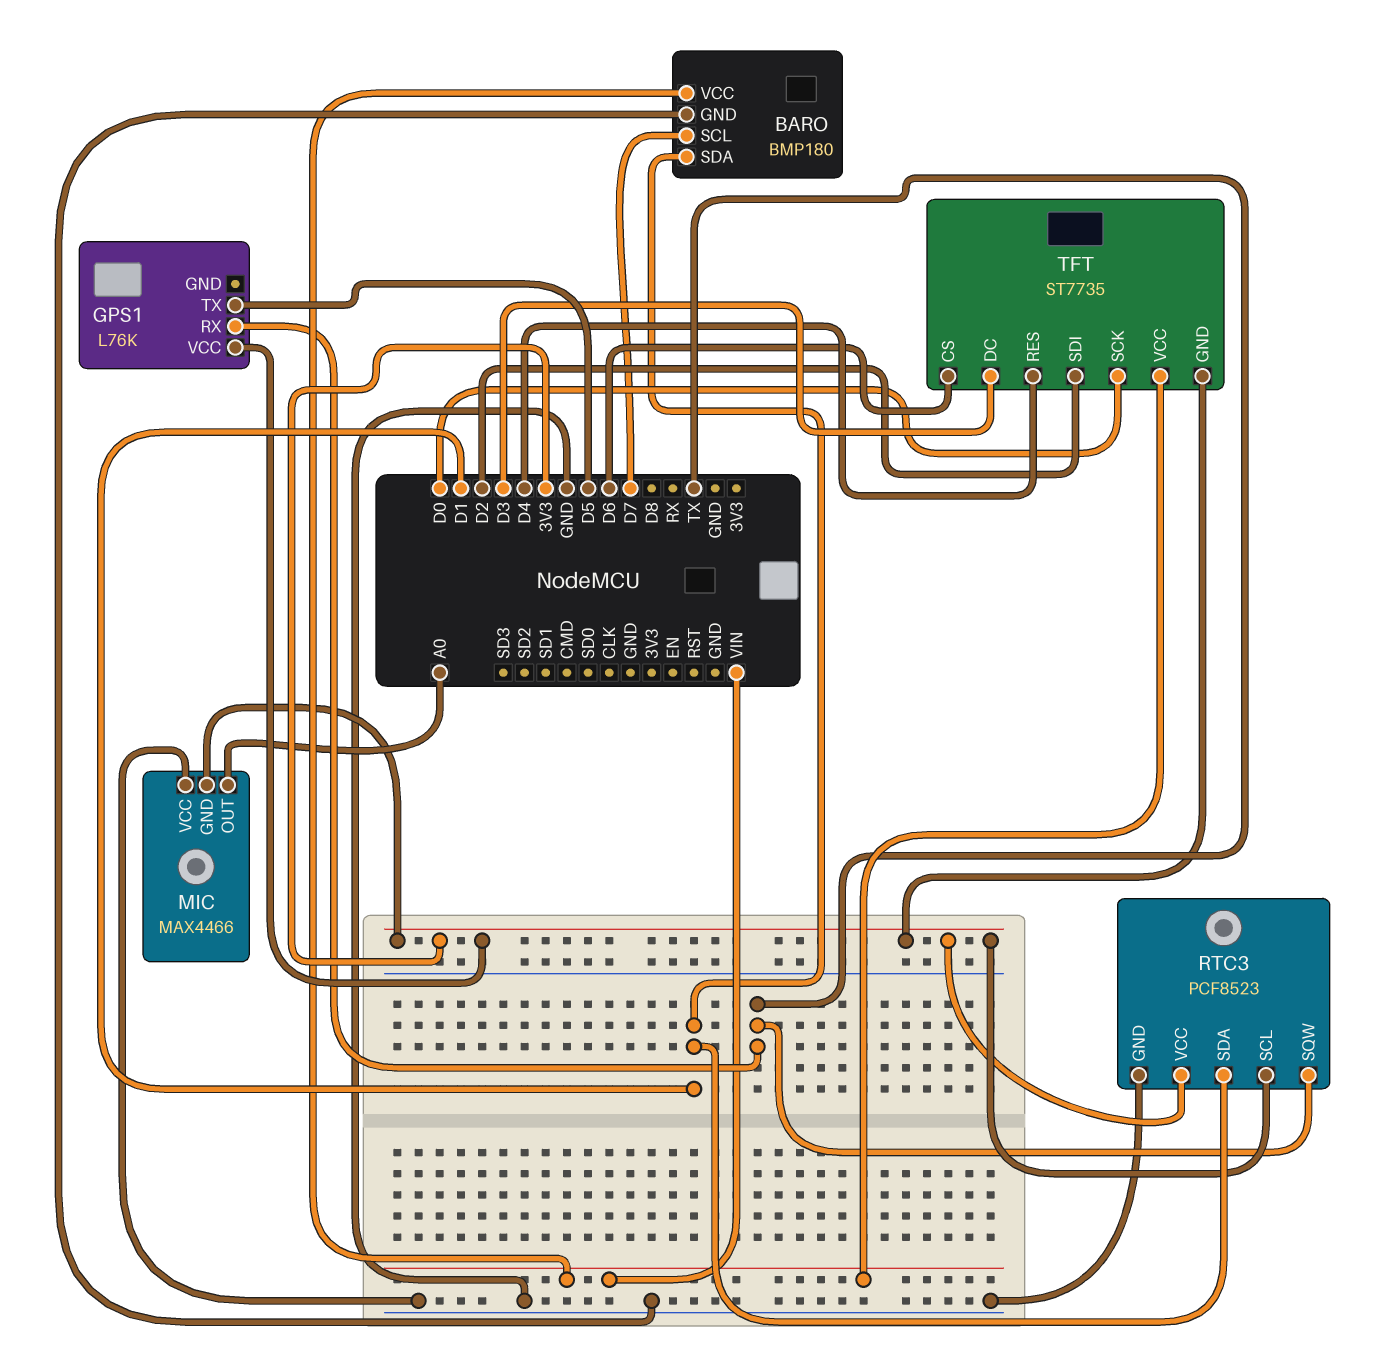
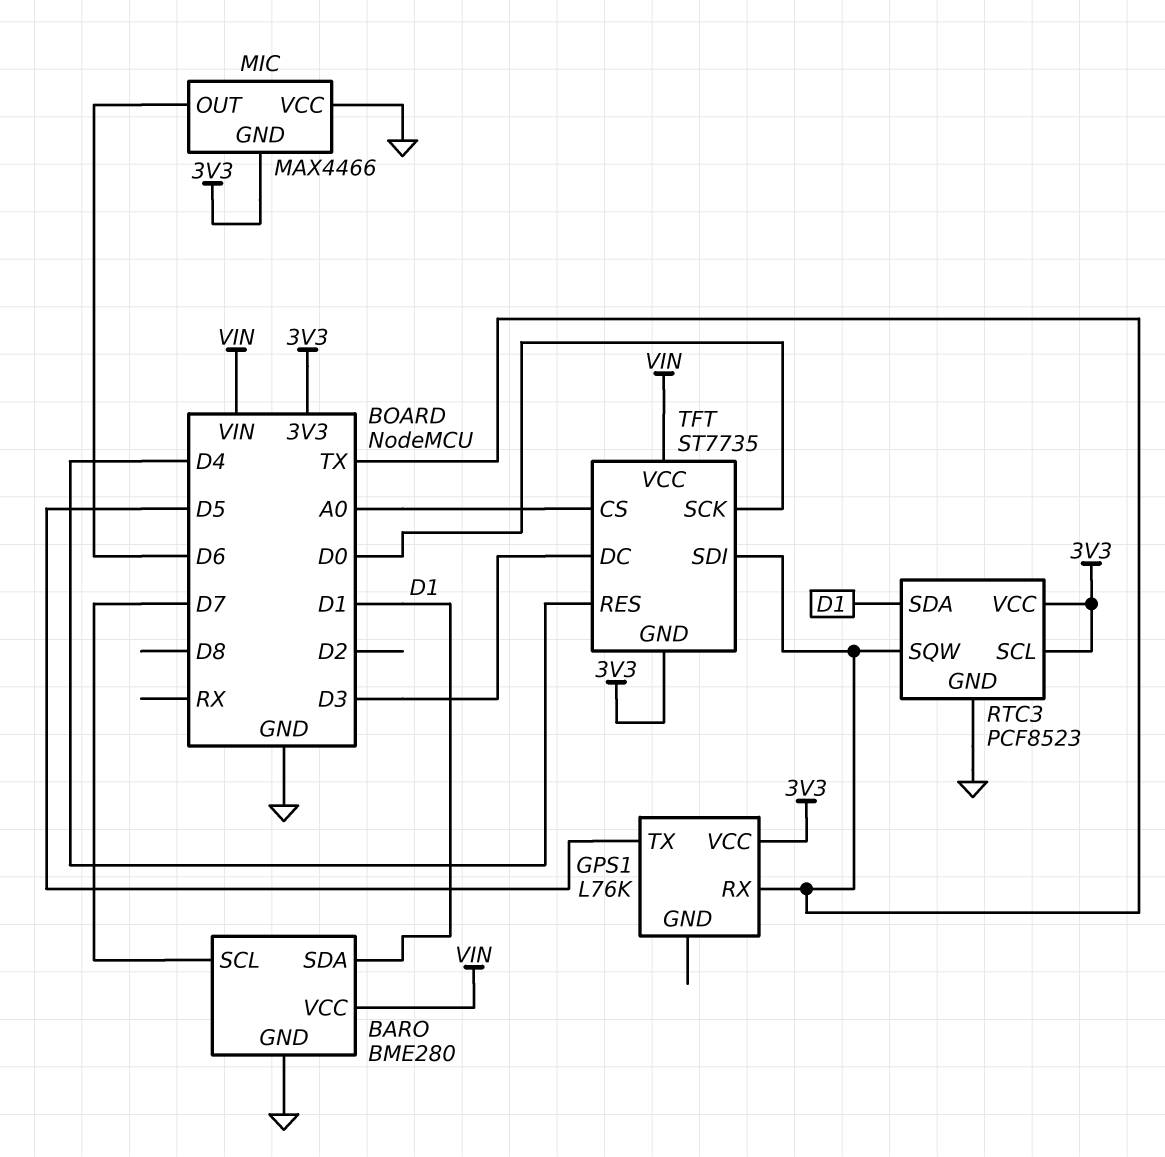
BARO: BMP180 -> BME280
MIC pin OUT: A0 -> D6
TFT pin CS: D6 -> A0
TFT pin SDI: D2 -> TX

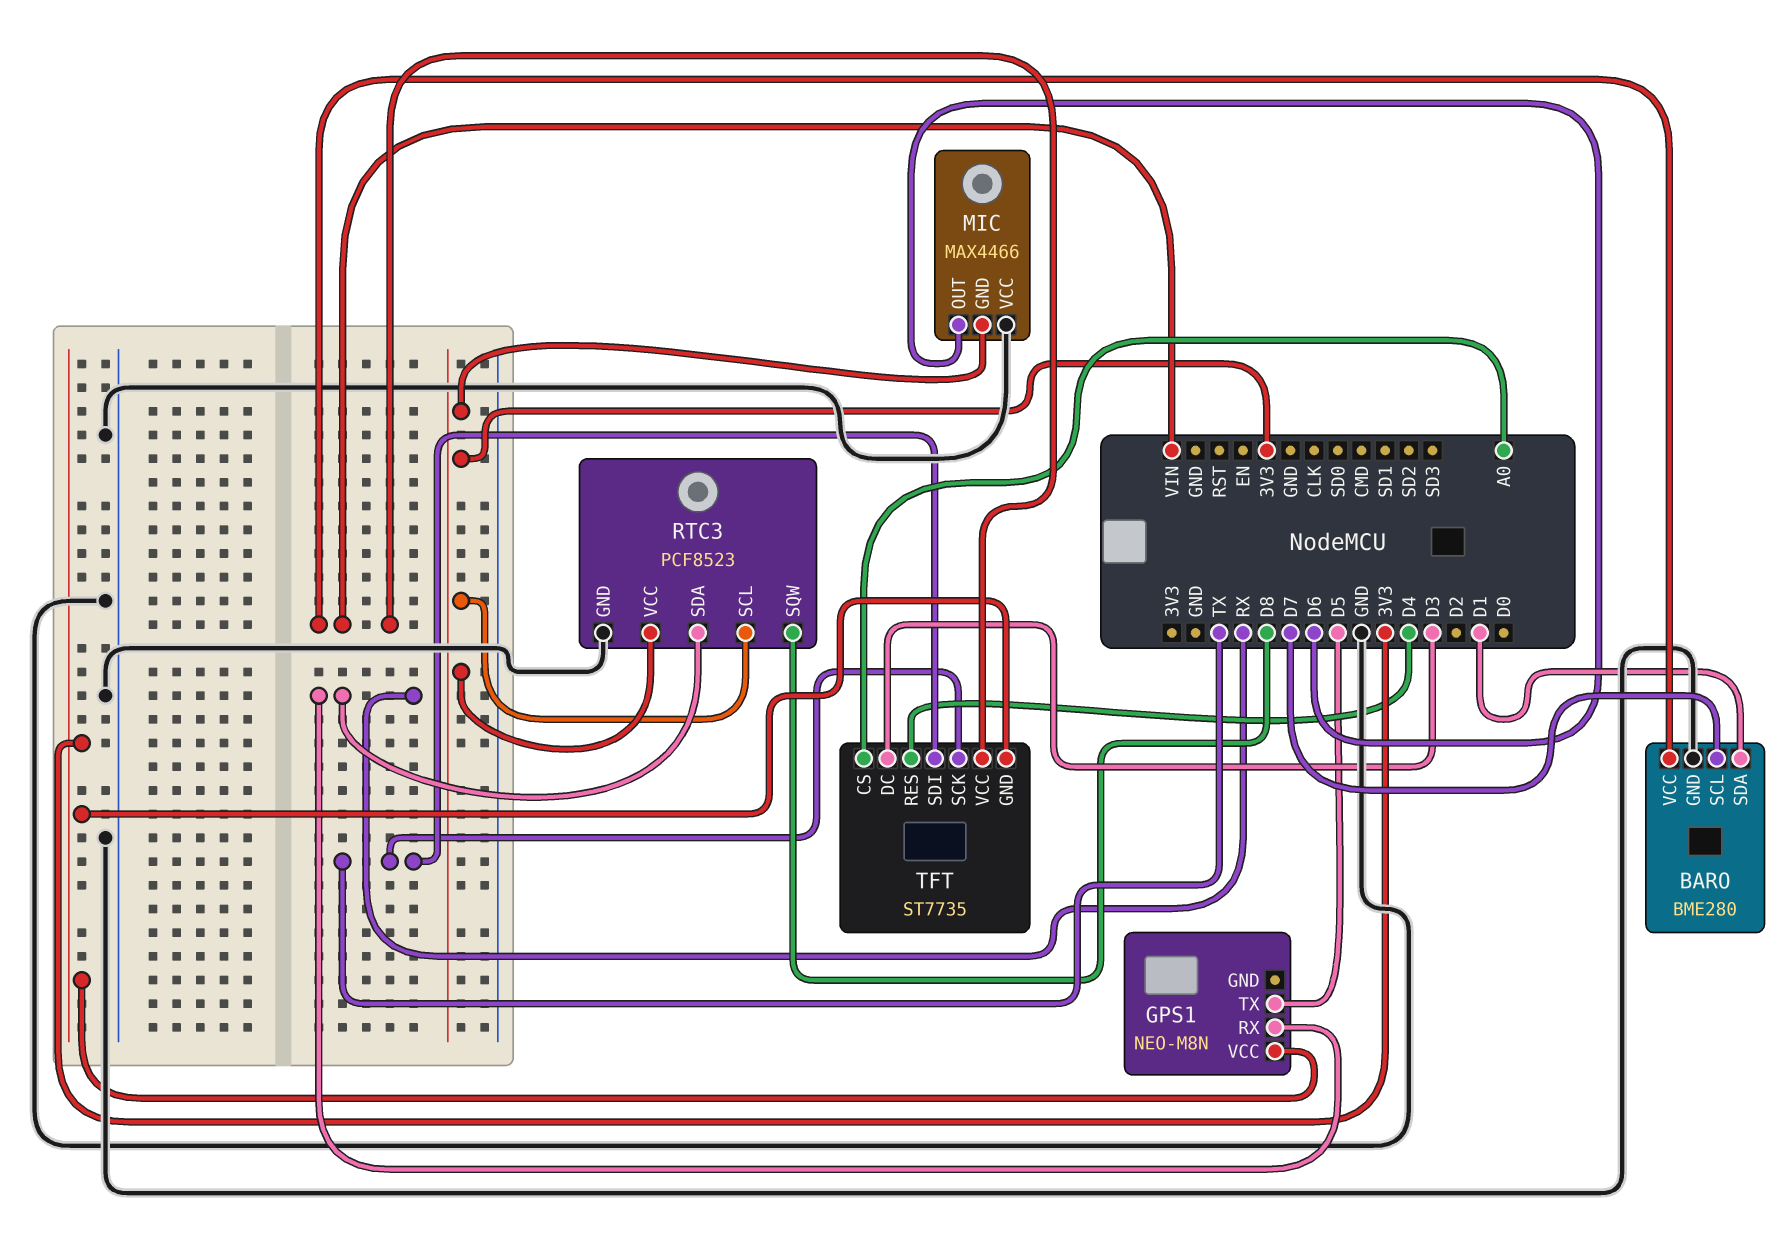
GPS1: L76K -> NEO-M8N
GPS1 pin RX: TX -> RX
RTC3 pin SDA: D1 -> RX
RTC3 pin SQW: TX -> D8
TFT pin SCK: D0 -> TX

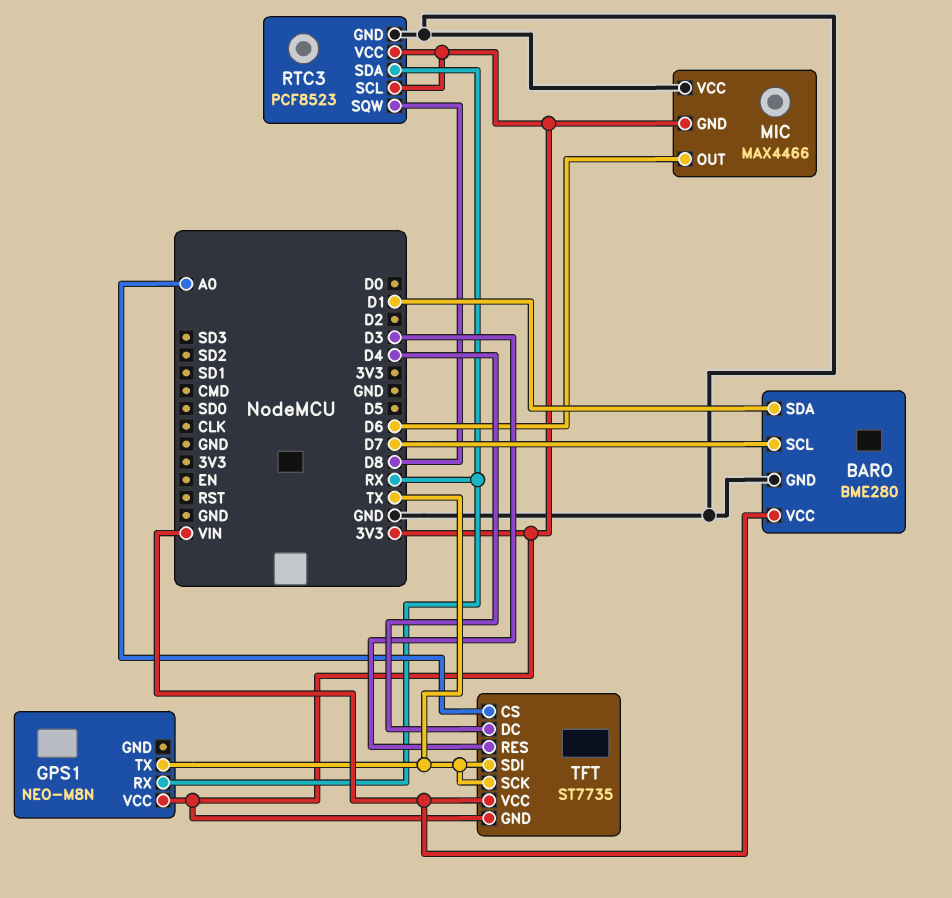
GPS1 pin TX: D5 -> TX
TFT pin DC: D3 -> D4
TFT pin RES: D4 -> D3

